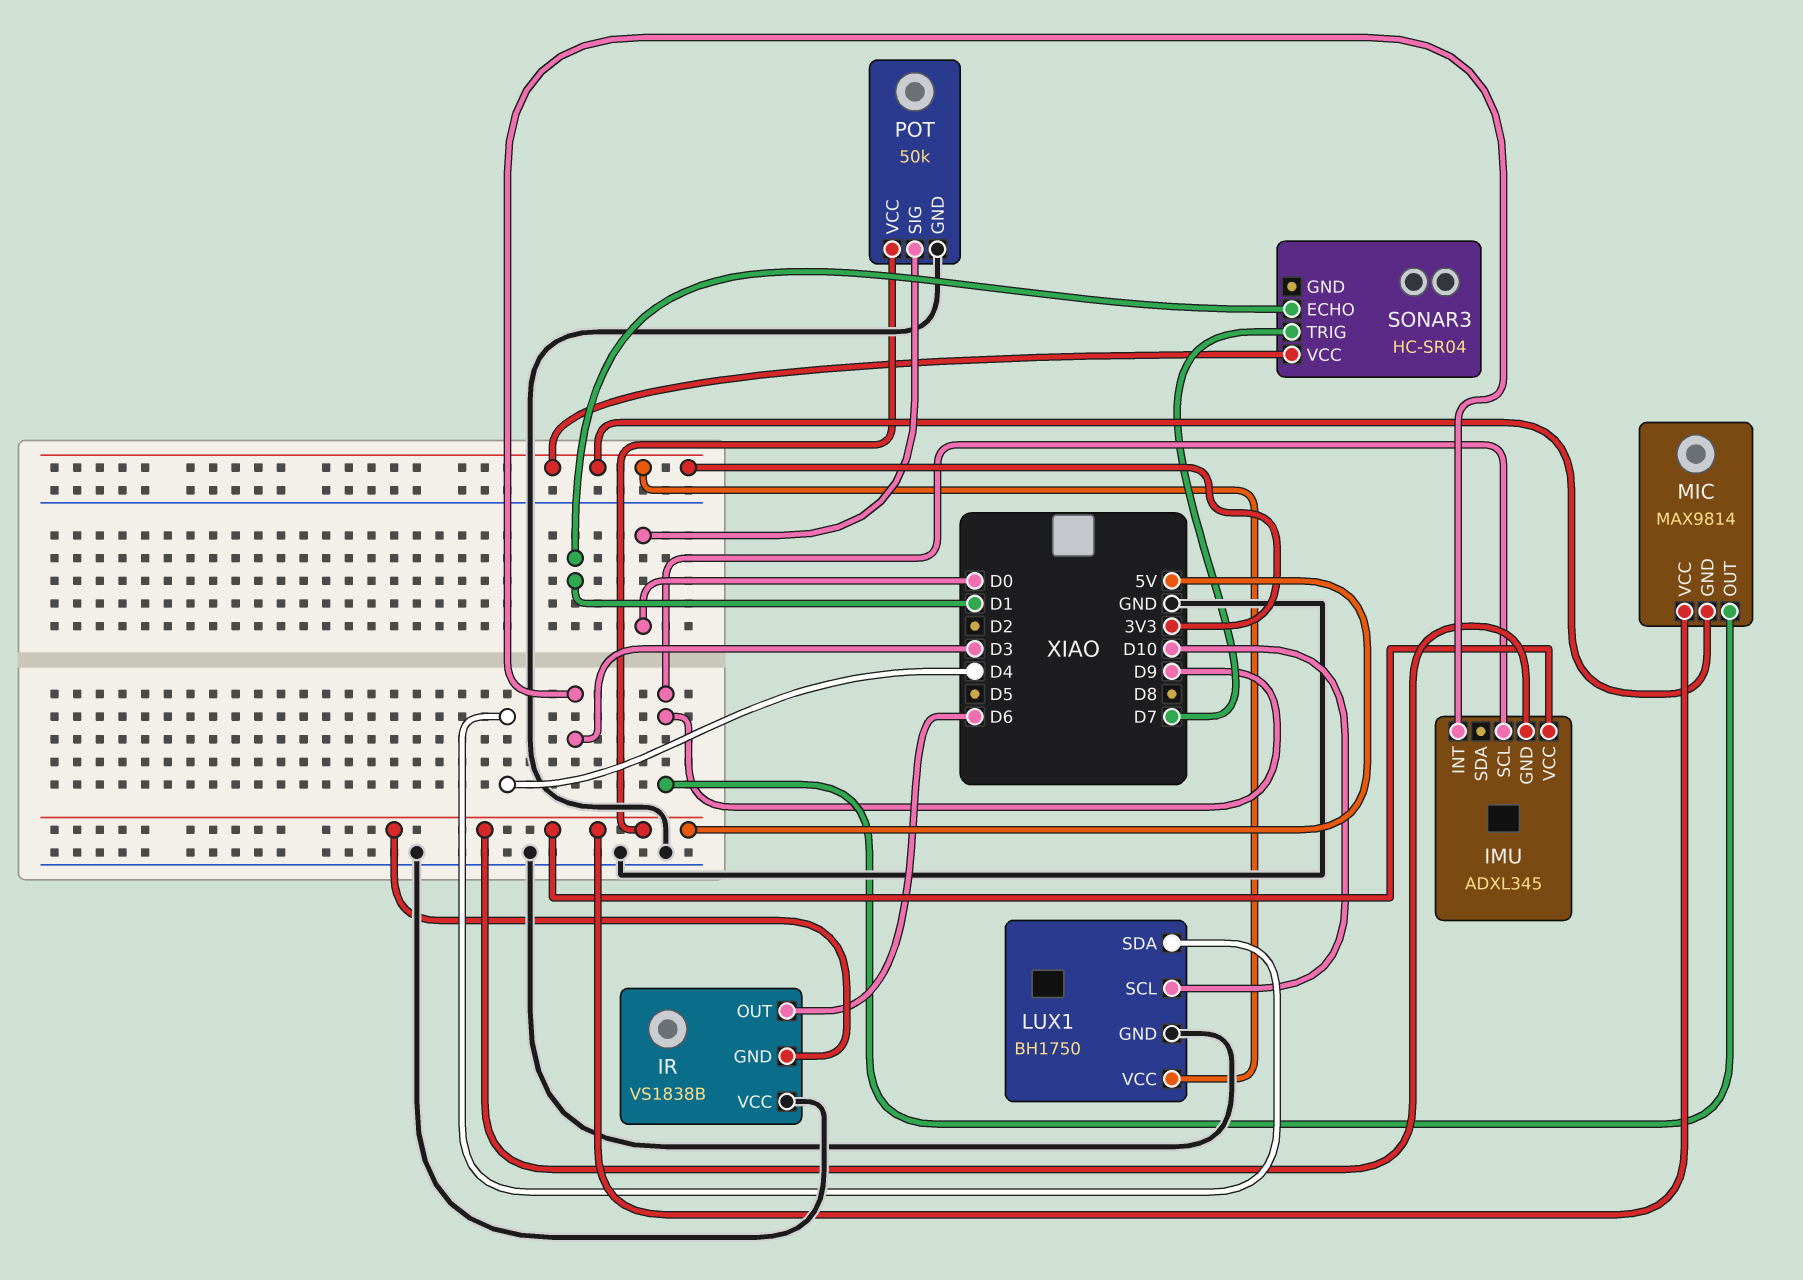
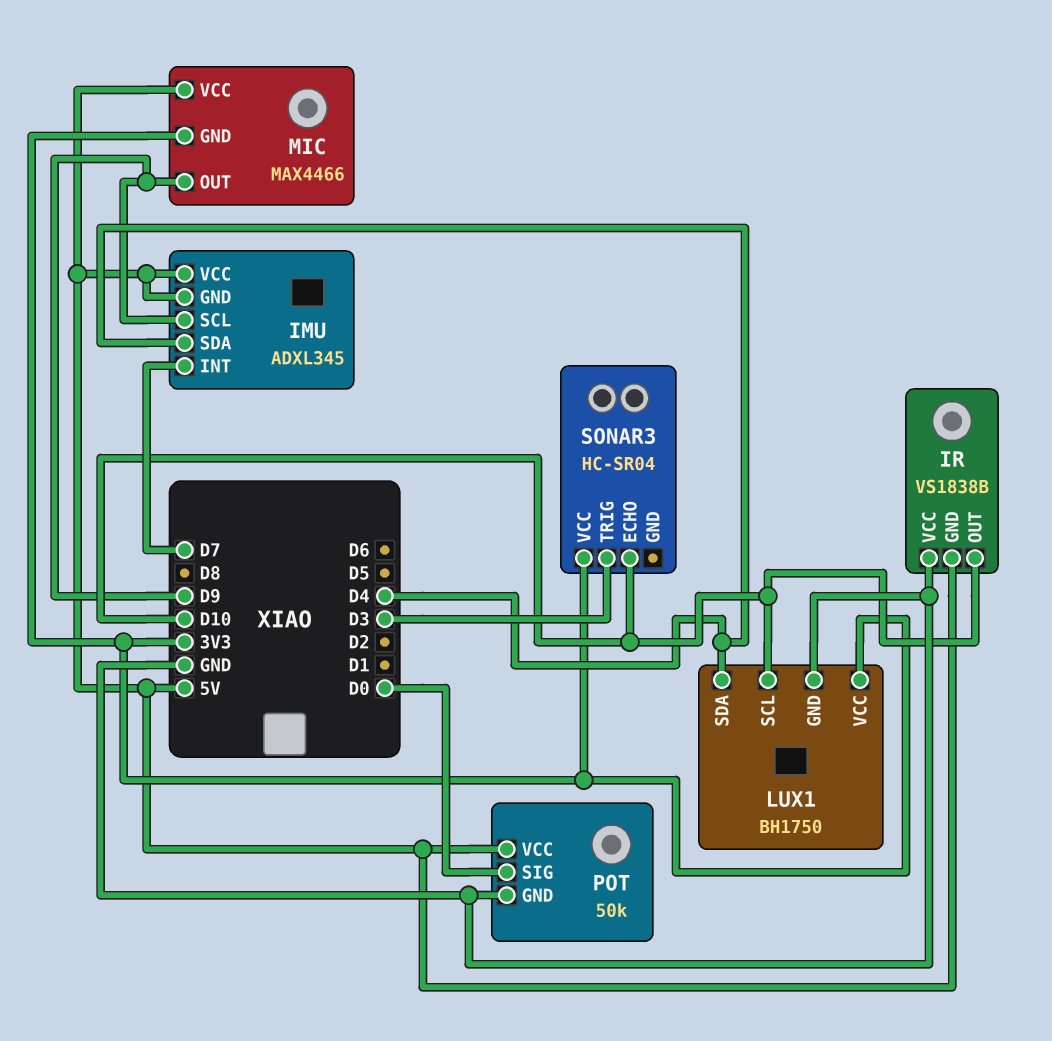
IMU pin INT: D3 -> D7
IMU pin SDA: none -> D4
IR pin OUT: D6 -> D10
MIC: MAX9814 -> MAX4466
SONAR3 pin ECHO: D1 -> D10
SONAR3 pin TRIG: D7 -> D3

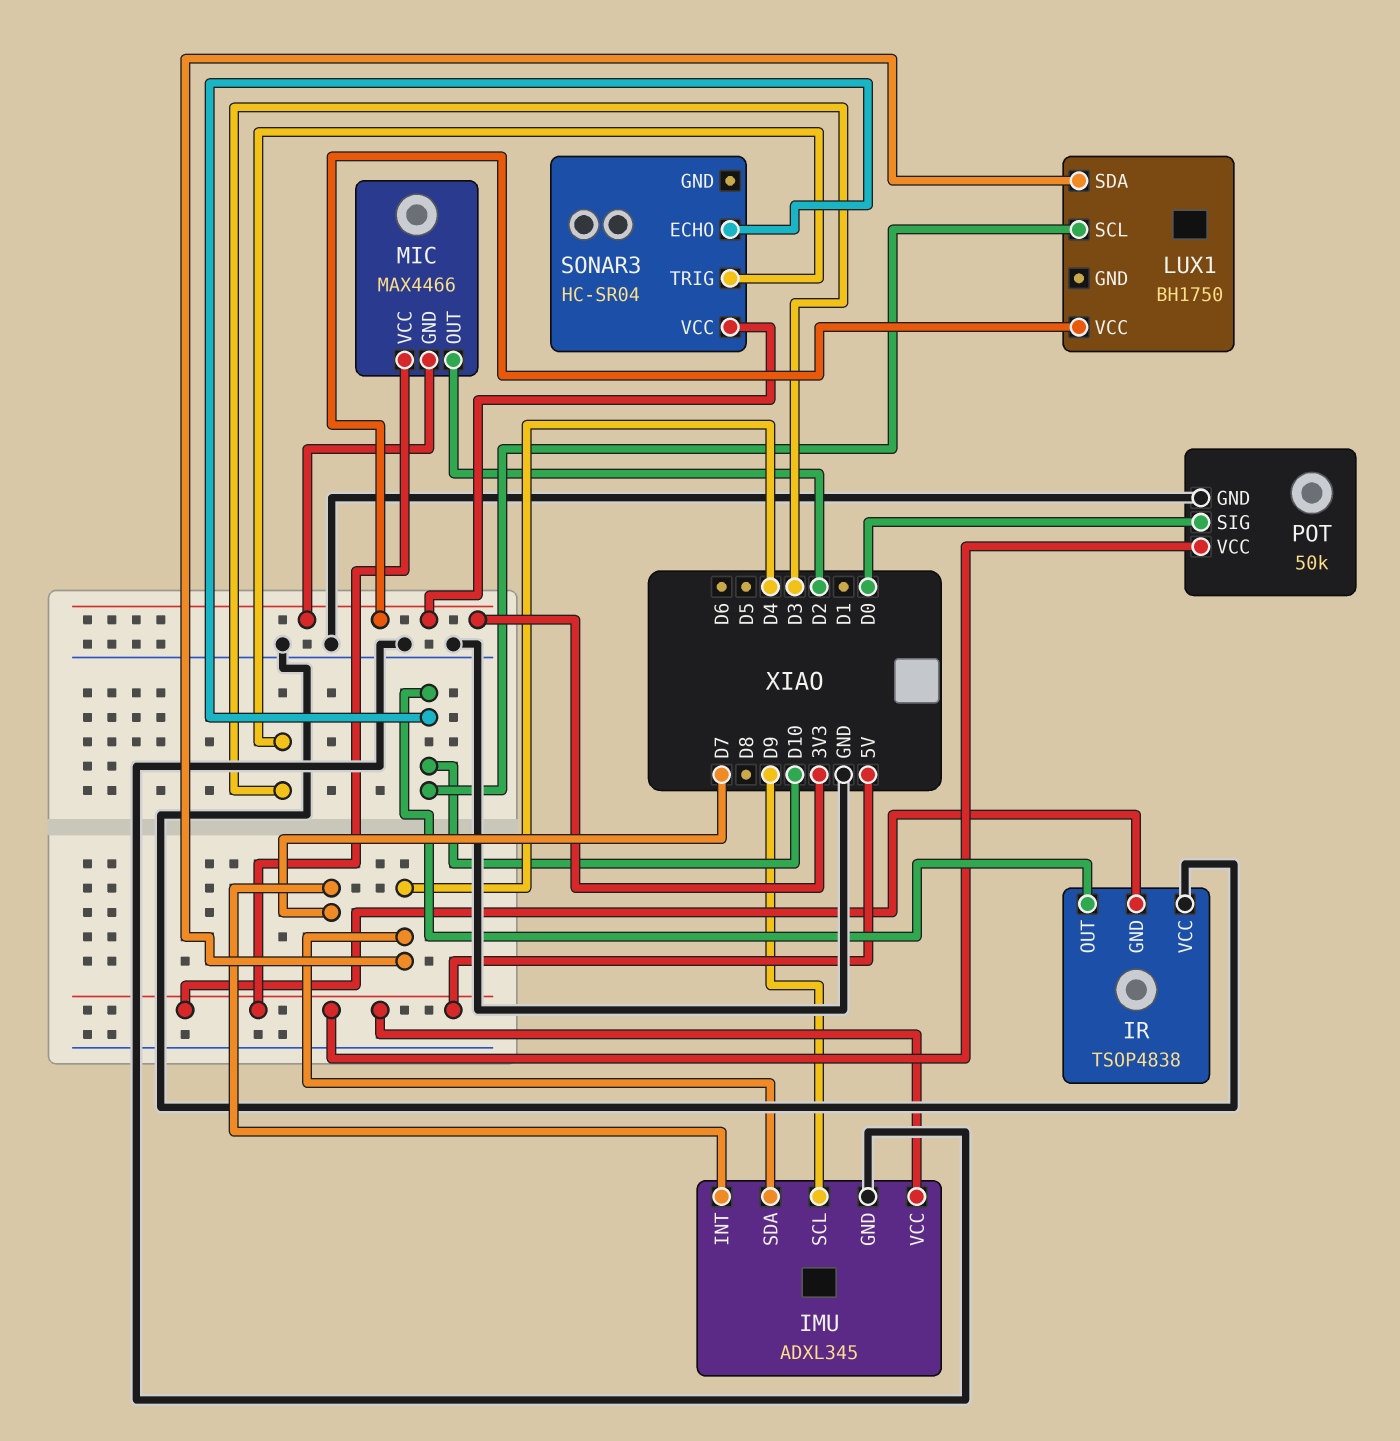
IMU pin GND: 5V -> GND
IR: VS1838B -> TSOP4838
LUX1 pin GND: GND -> none
MIC pin OUT: D9 -> D2

